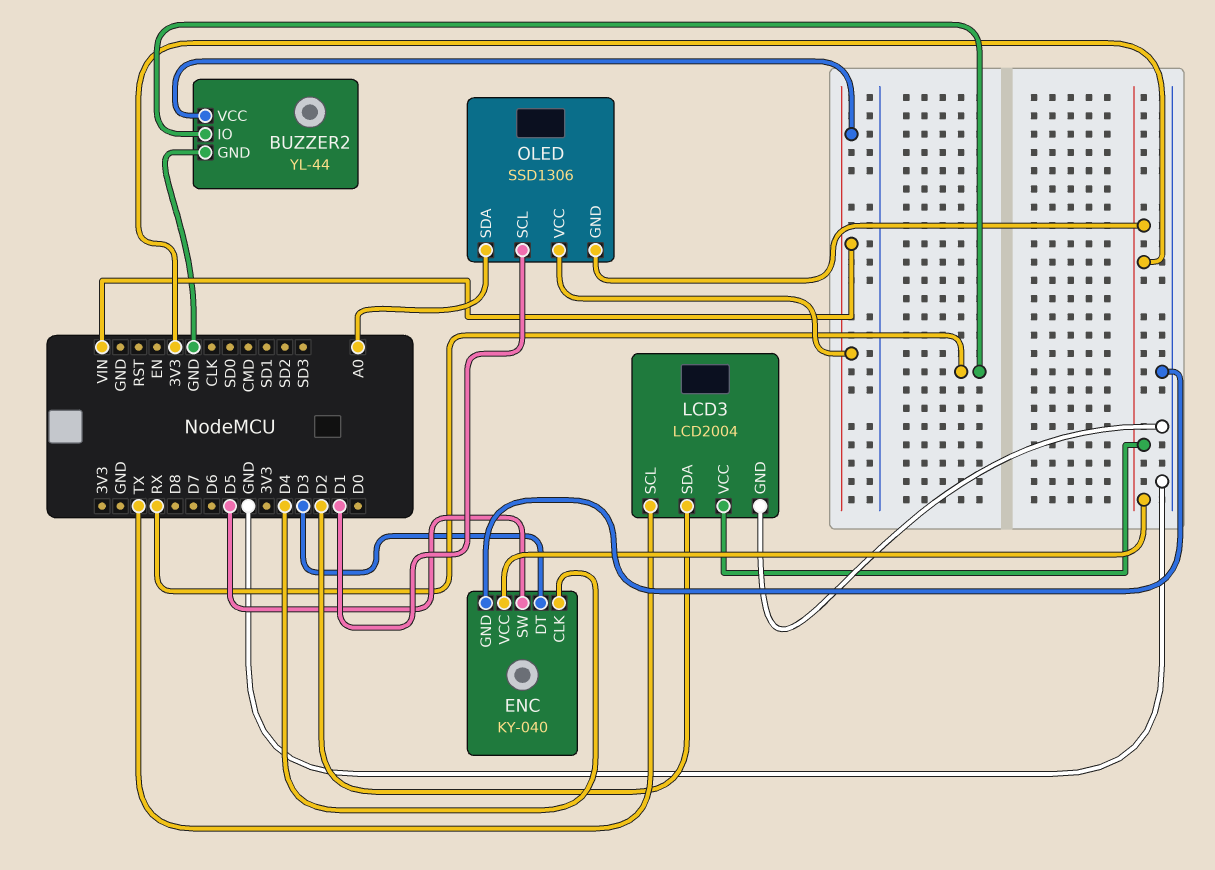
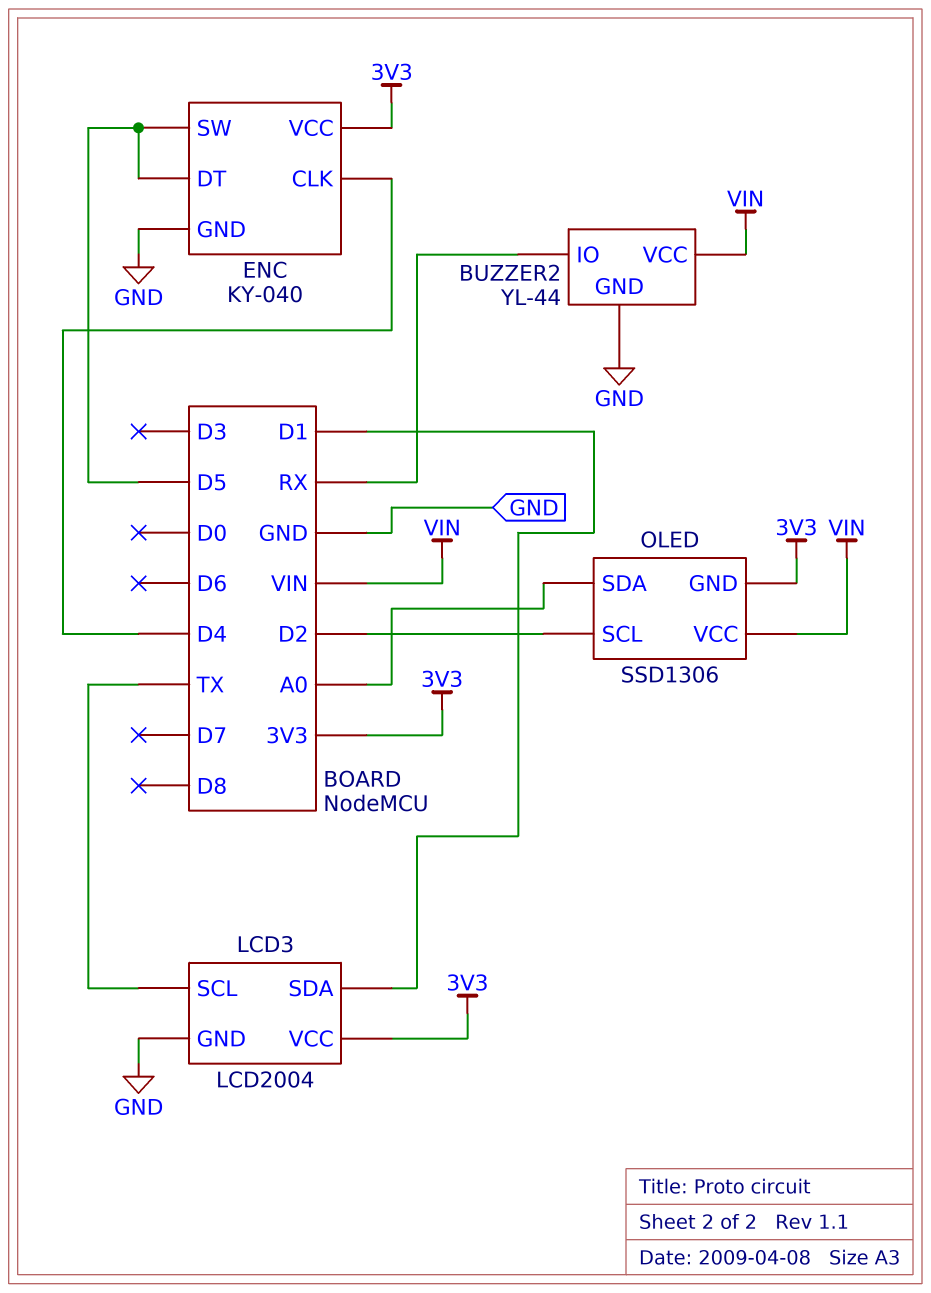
ENC pin DT: D3 -> D5
LCD3 pin SDA: D2 -> D1
OLED pin SCL: D1 -> D2

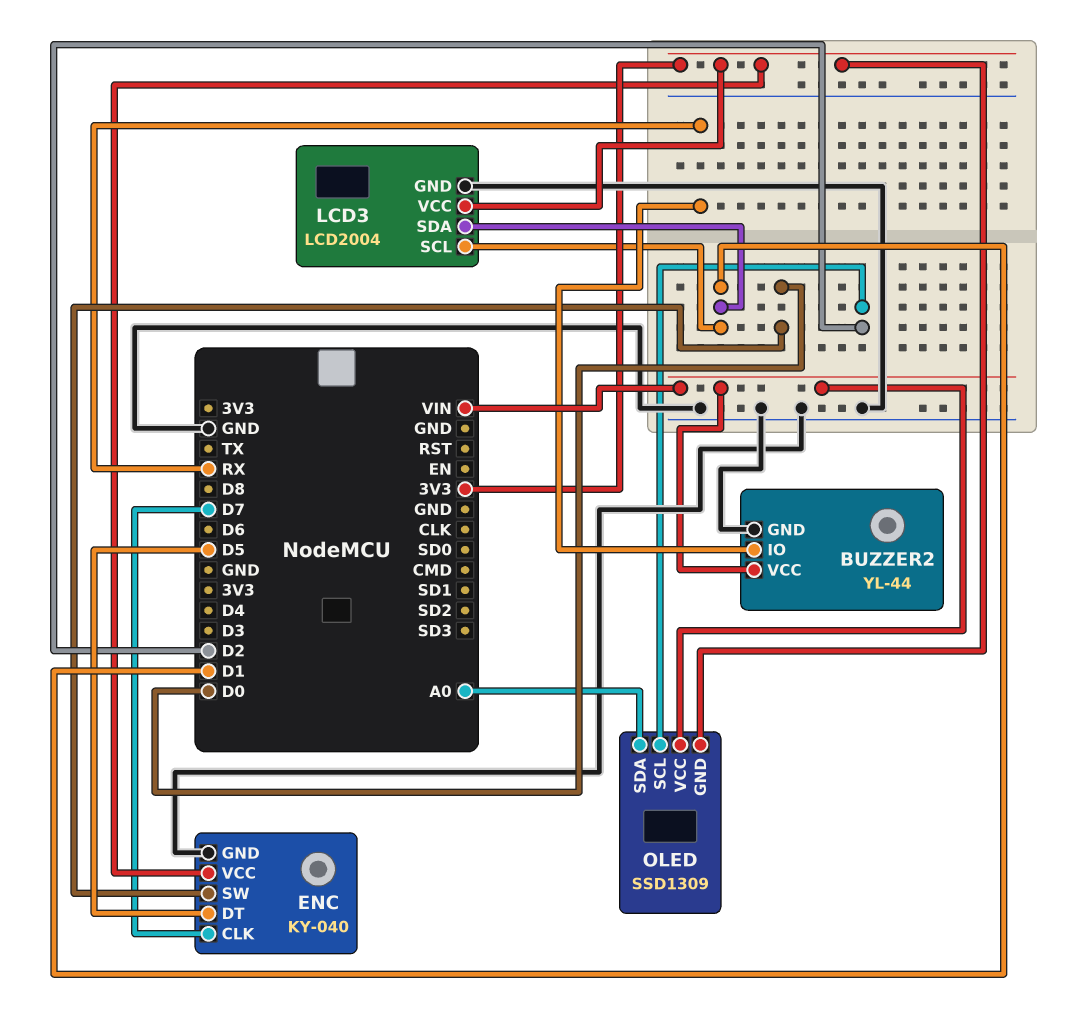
ENC pin CLK: D4 -> D7
ENC pin SW: D5 -> D0
LCD3 pin SCL: TX -> D1
OLED: SSD1306 -> SSD1309

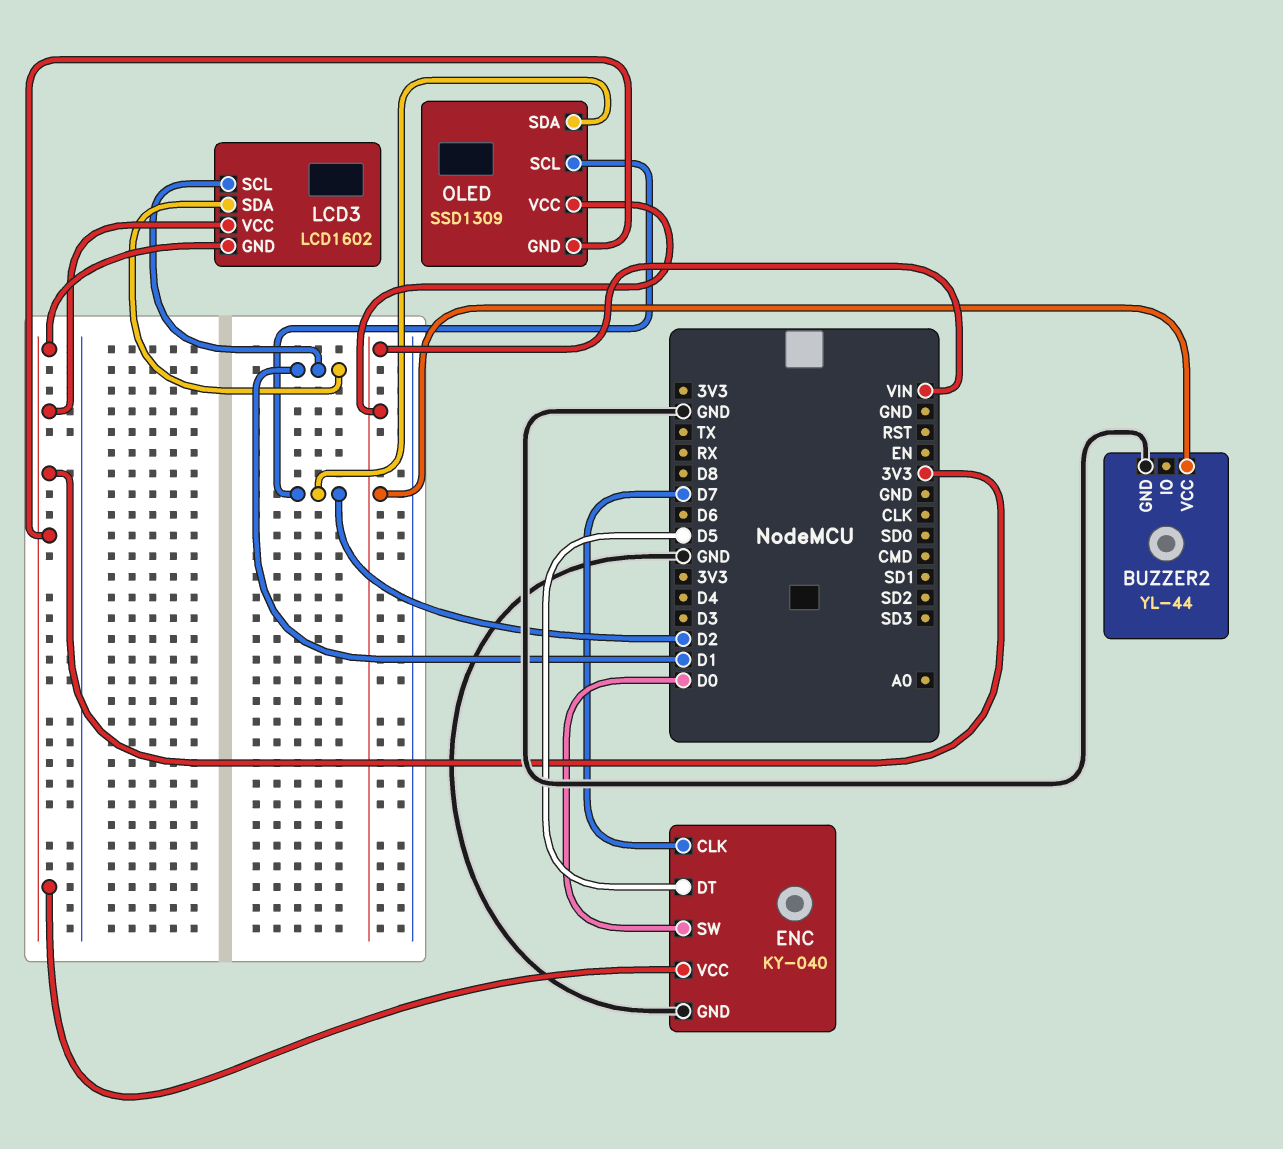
BUZZER2 pin IO: RX -> none
LCD3: LCD2004 -> LCD1602
LCD3 pin GND: GND -> 3V3
OLED pin SDA: A0 -> D2

